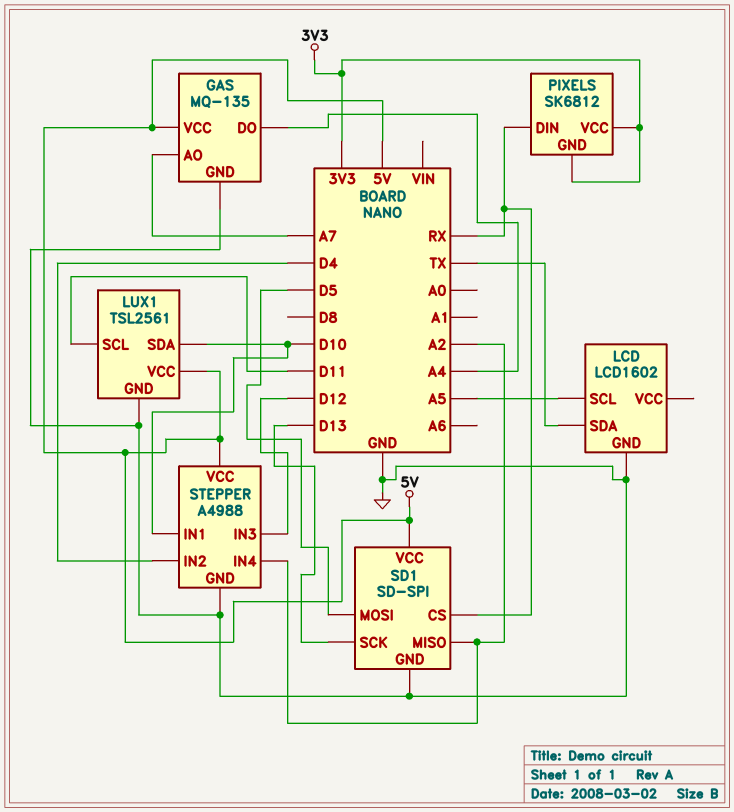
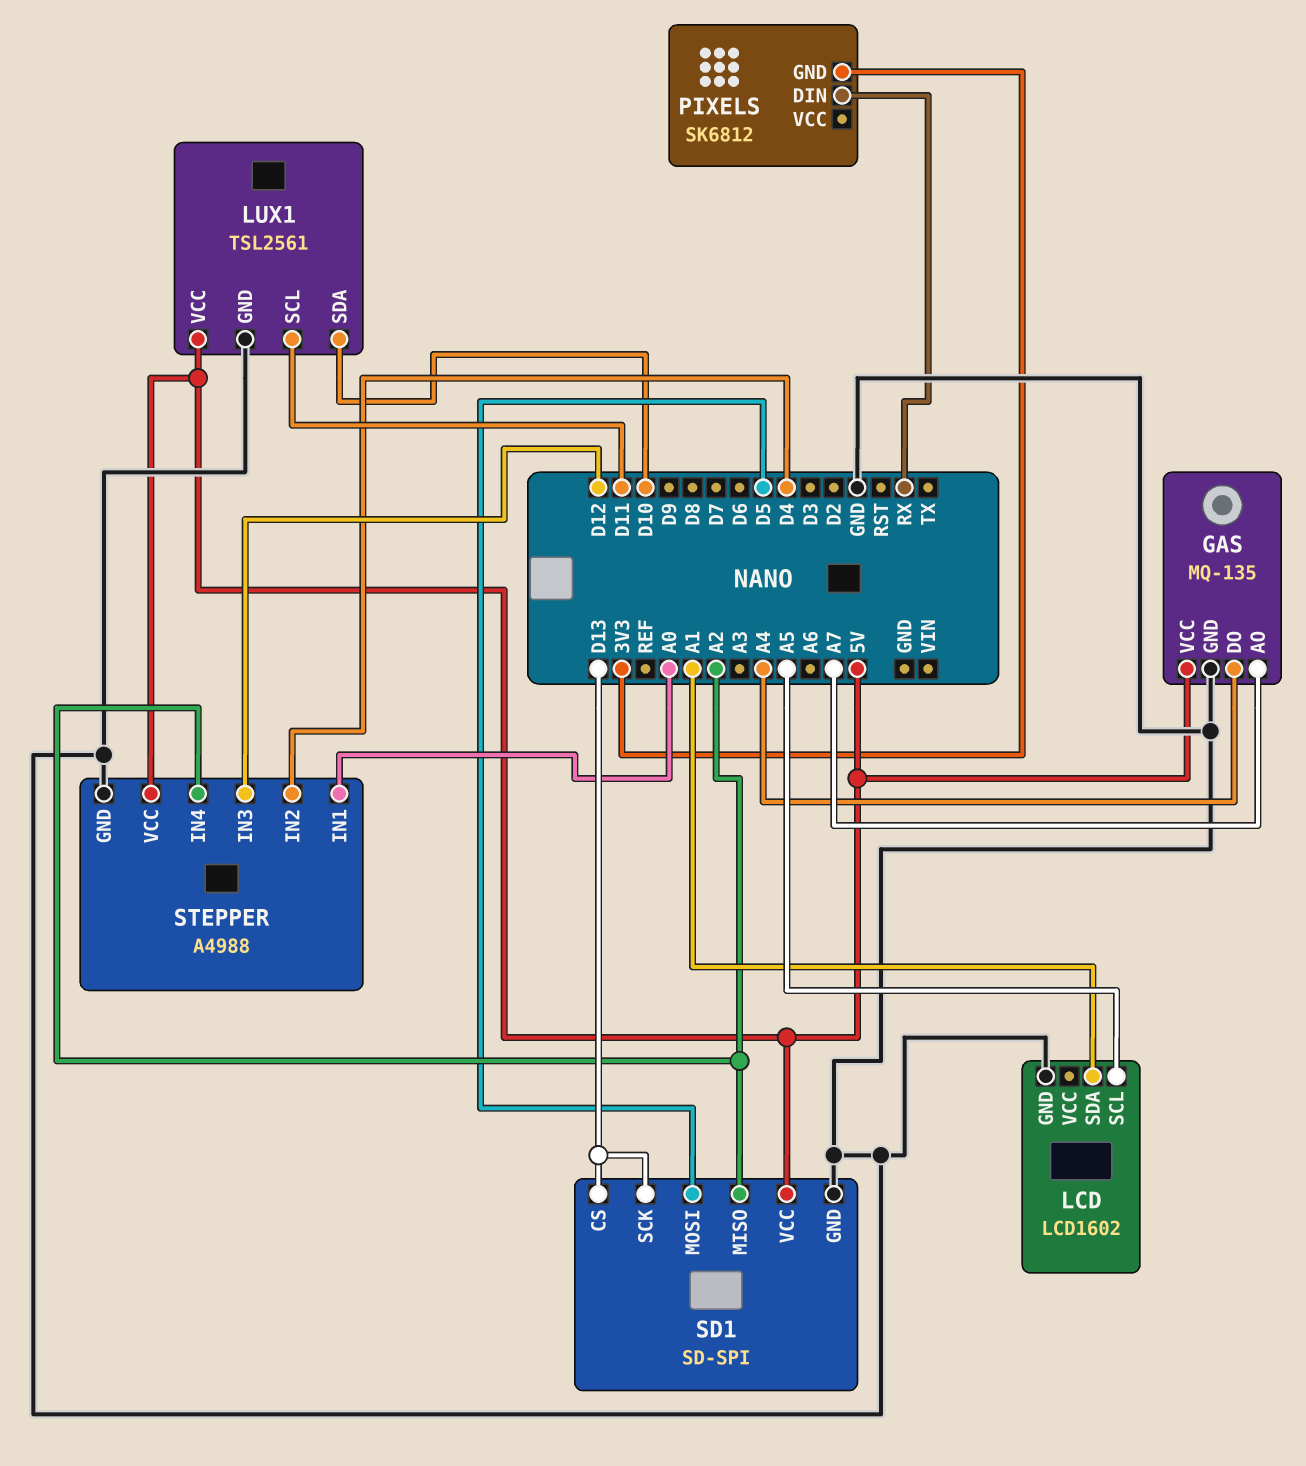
LCD pin SDA: TX -> A1
PIXELS pin VCC: 3V3 -> none
SD1 pin CS: RX -> D13
STEPPER pin IN1: D10 -> A0

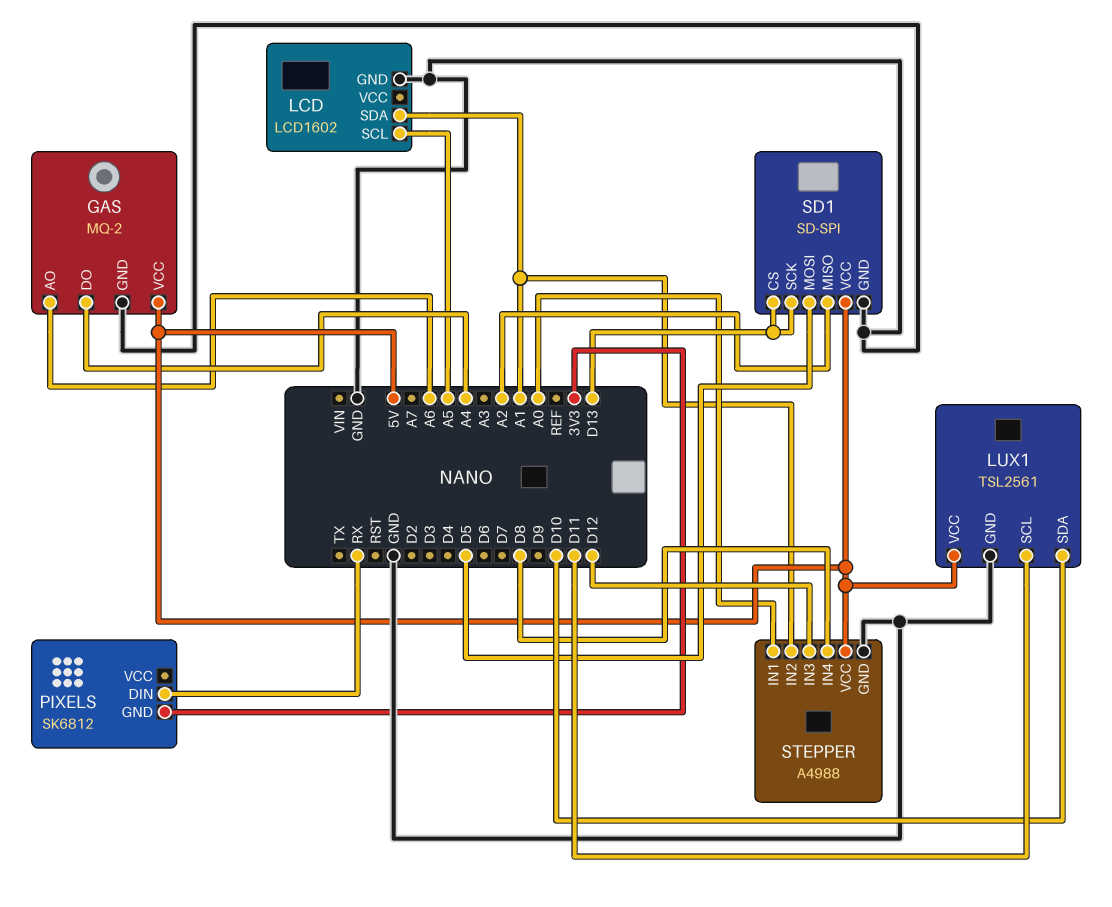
GAS: MQ-135 -> MQ-2
GAS pin AO: A7 -> A6
STEPPER pin IN2: D4 -> A1
STEPPER pin IN4: A2 -> D8

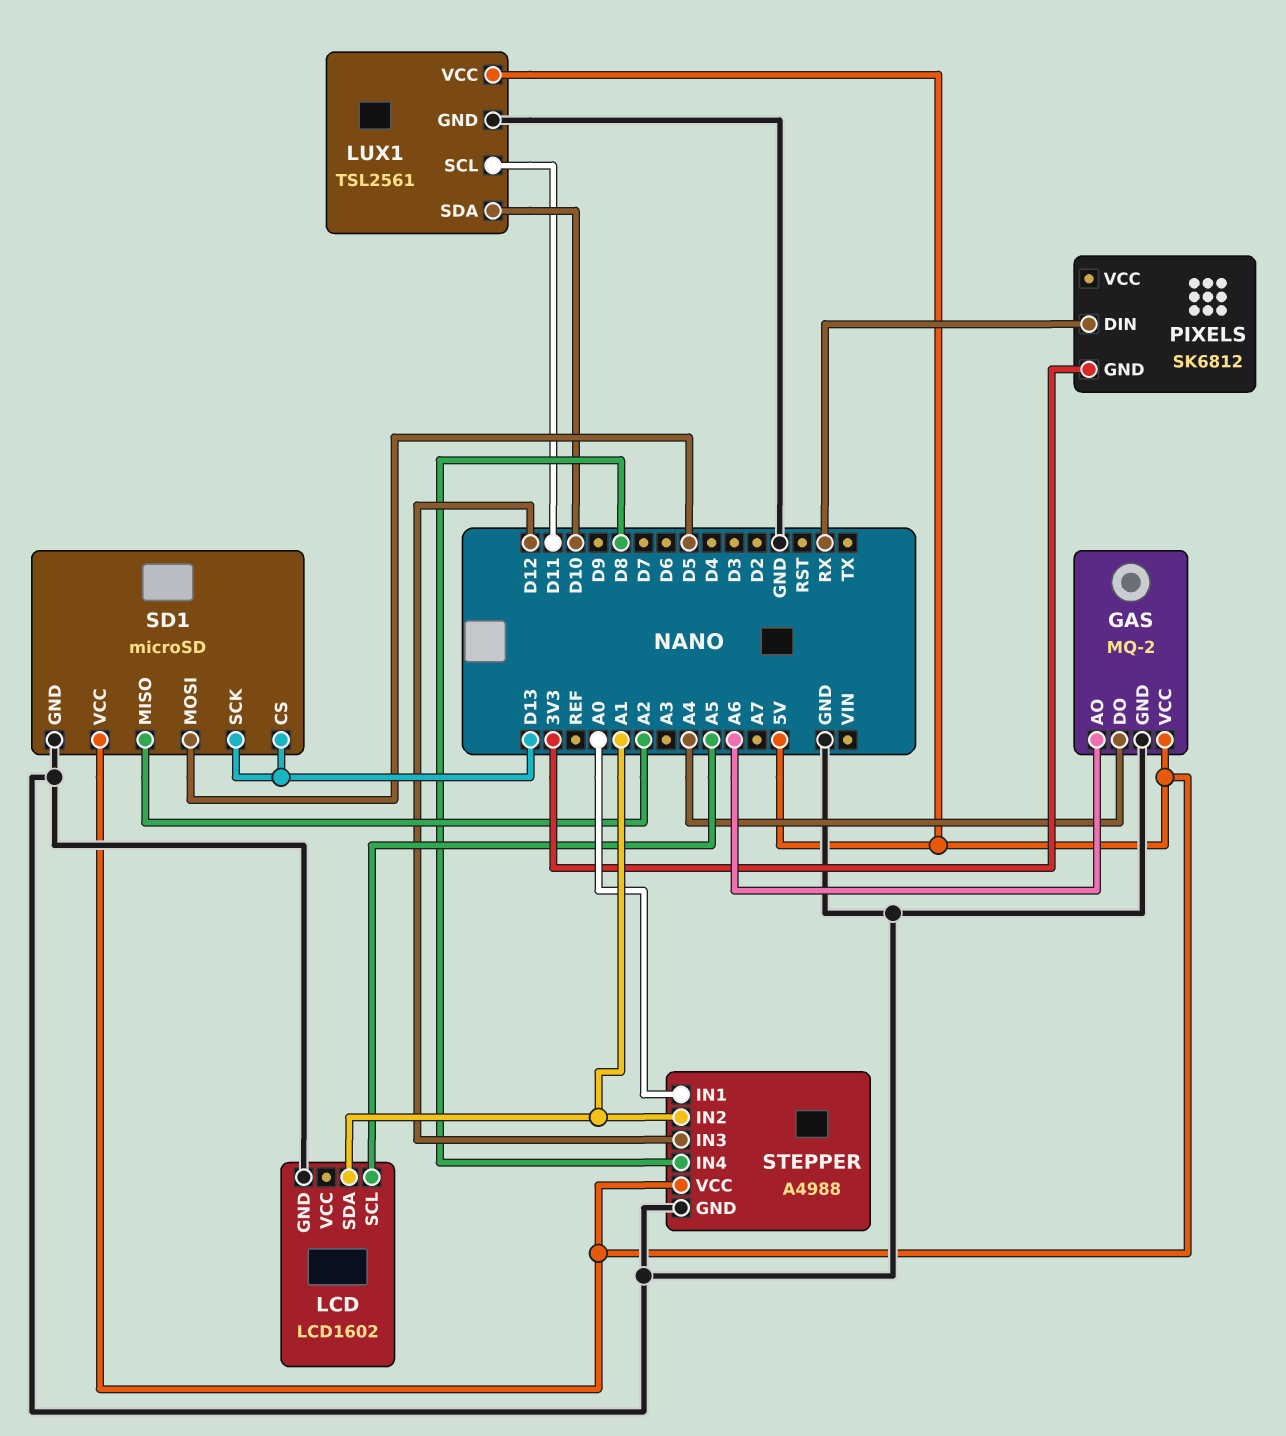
SD1: SD-SPI -> microSD

